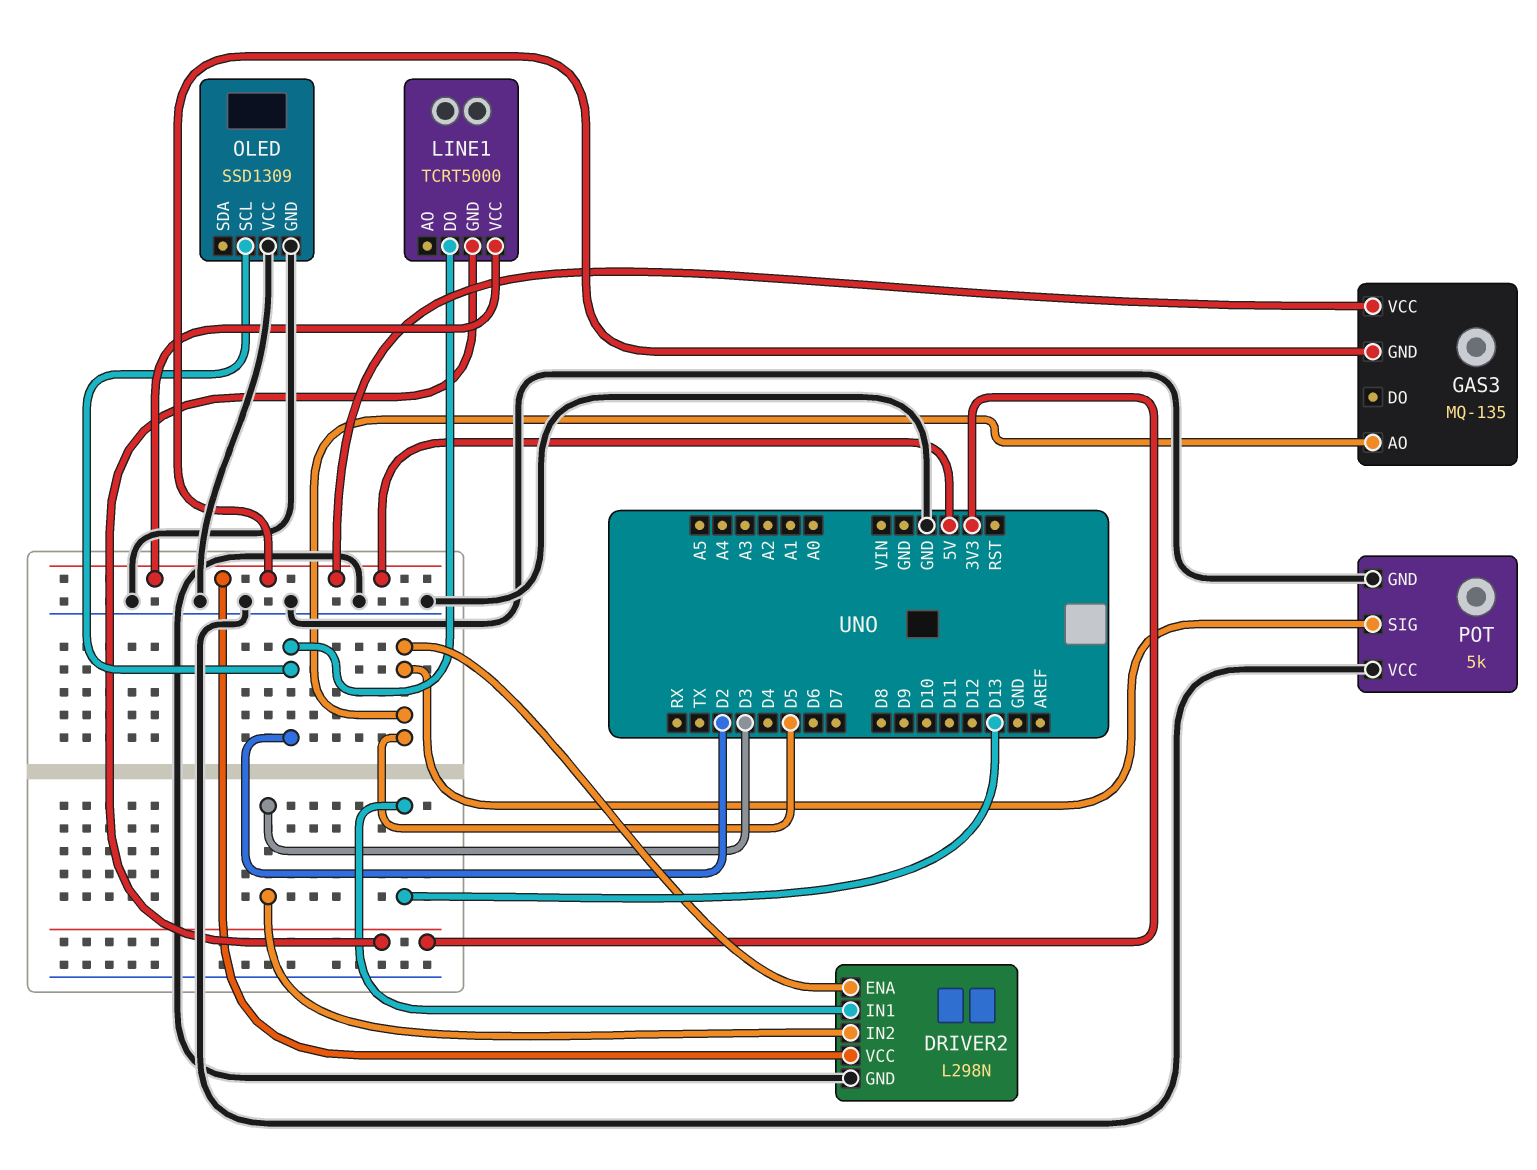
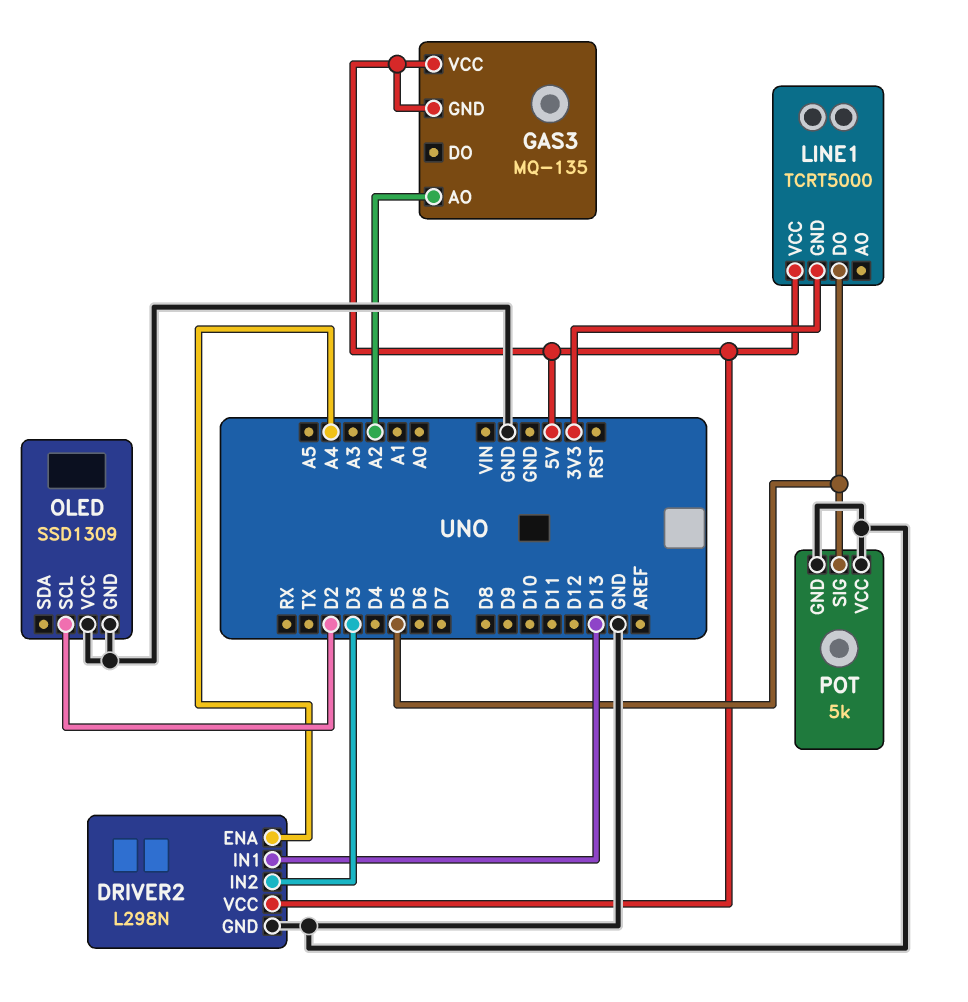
DRIVER2 pin ENA: D5 -> A4
GAS3 pin AO: D5 -> A2
LINE1 pin DO: D2 -> D5

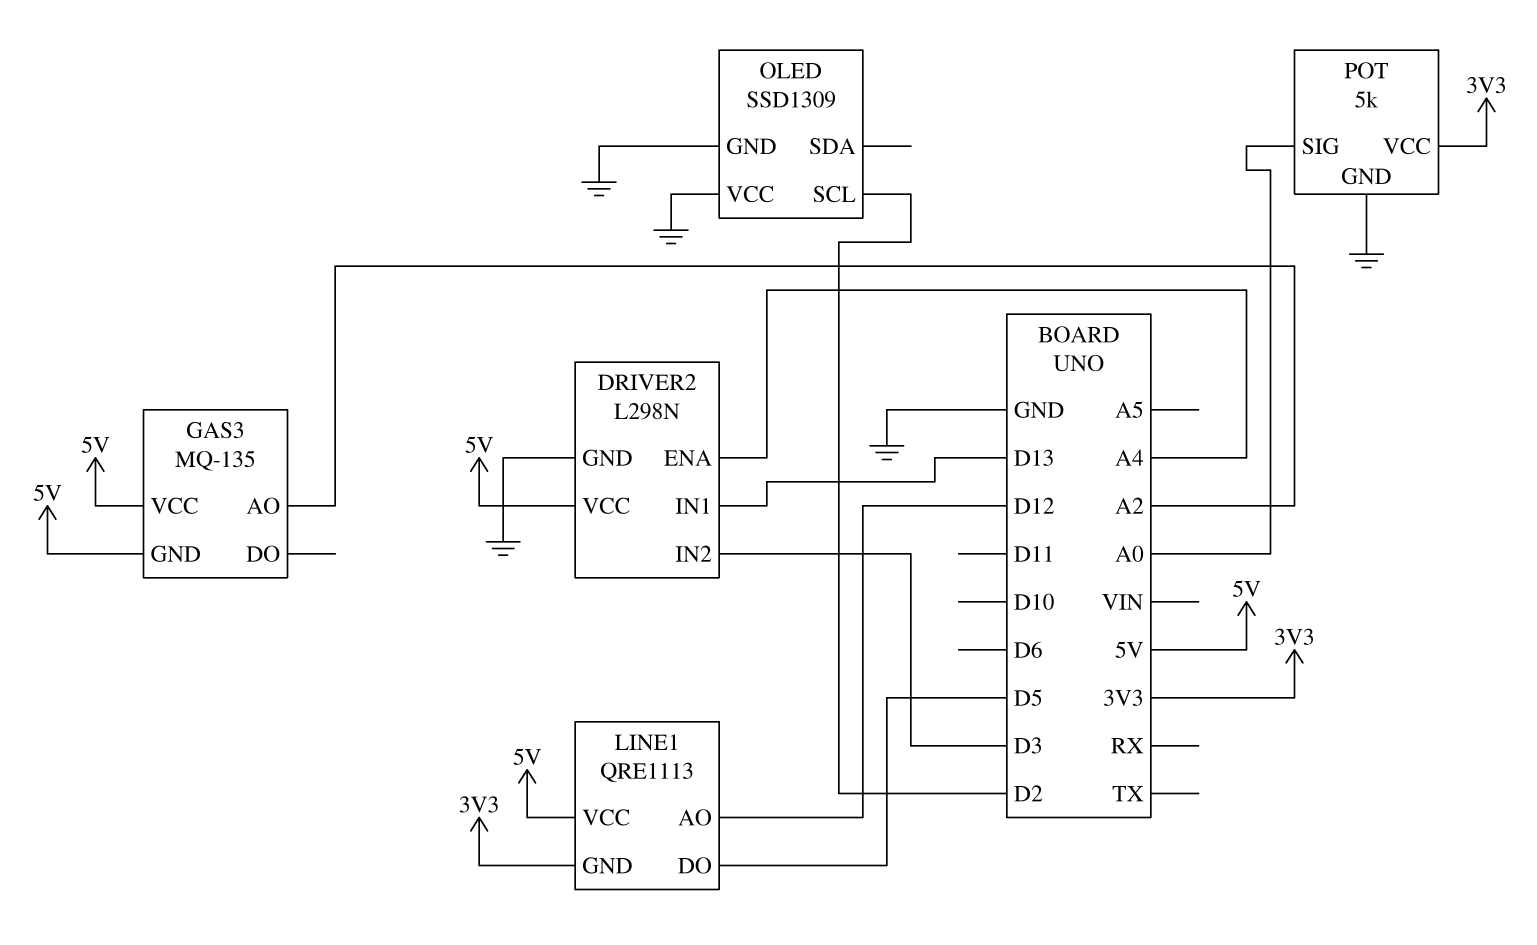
LINE1: TCRT5000 -> QRE1113
LINE1 pin AO: none -> D12
POT pin SIG: D5 -> A0
POT pin VCC: GND -> 3V3

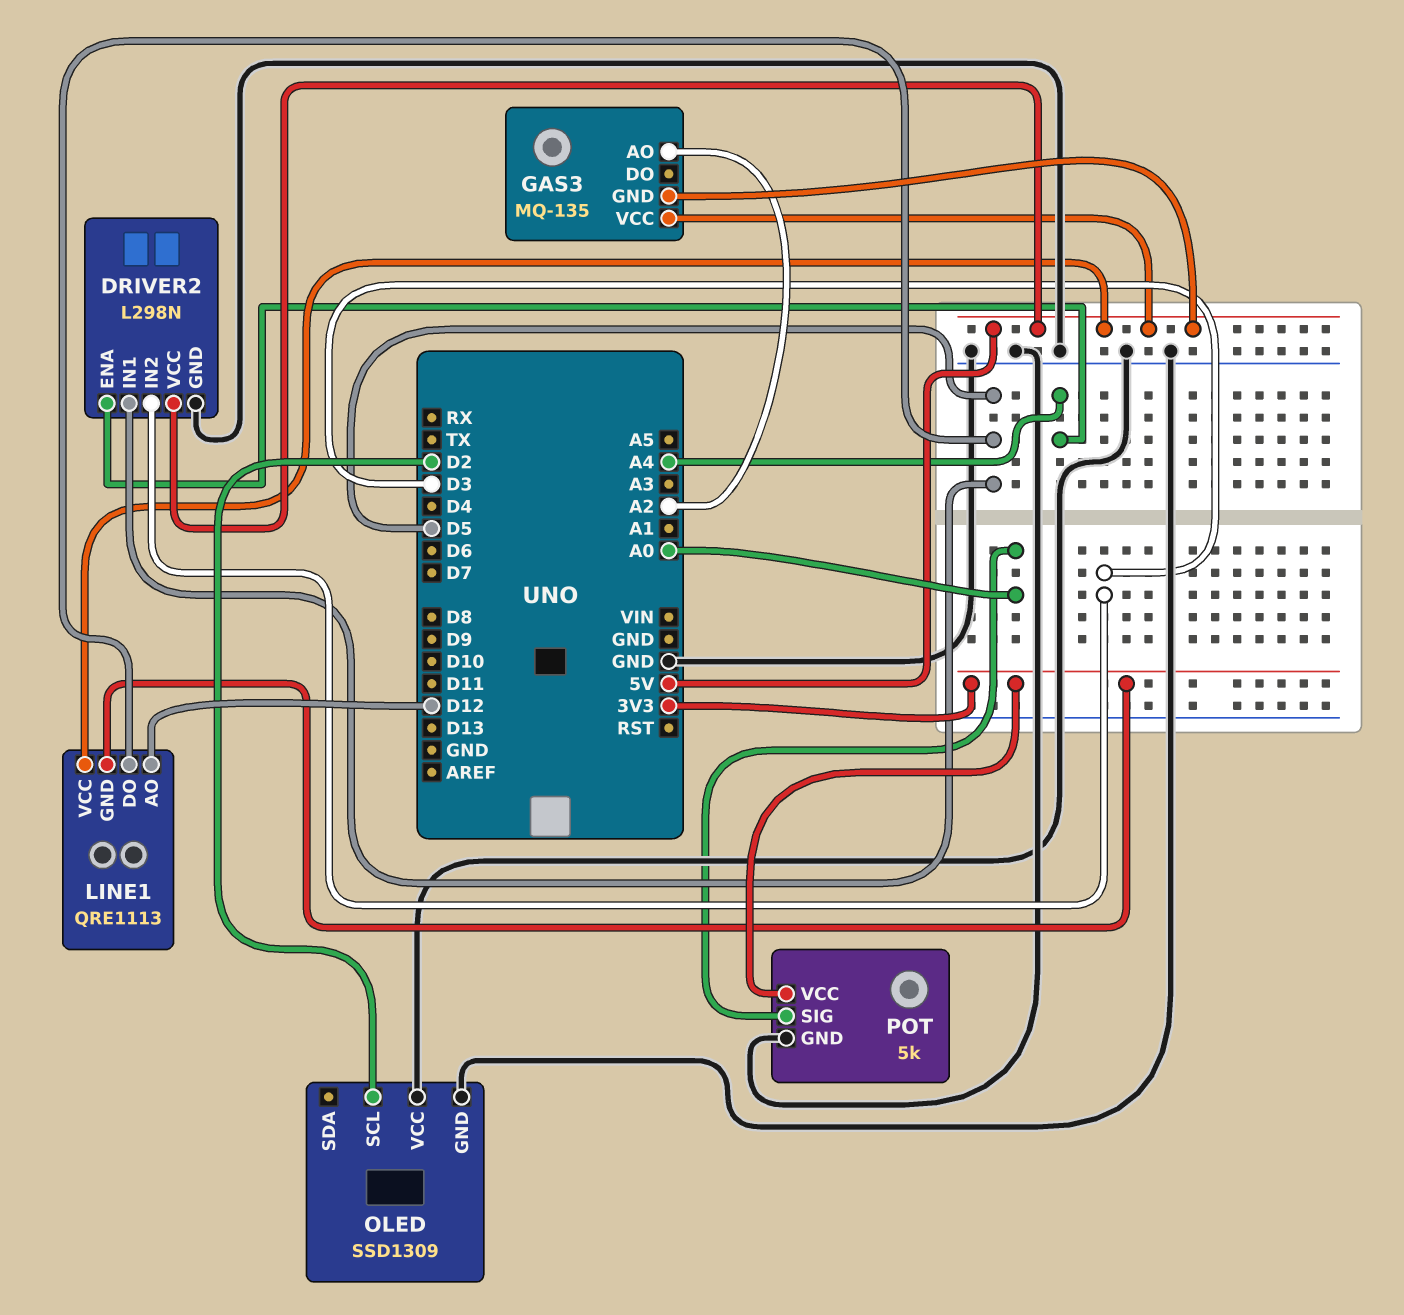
DRIVER2 pin IN1: D13 -> D5

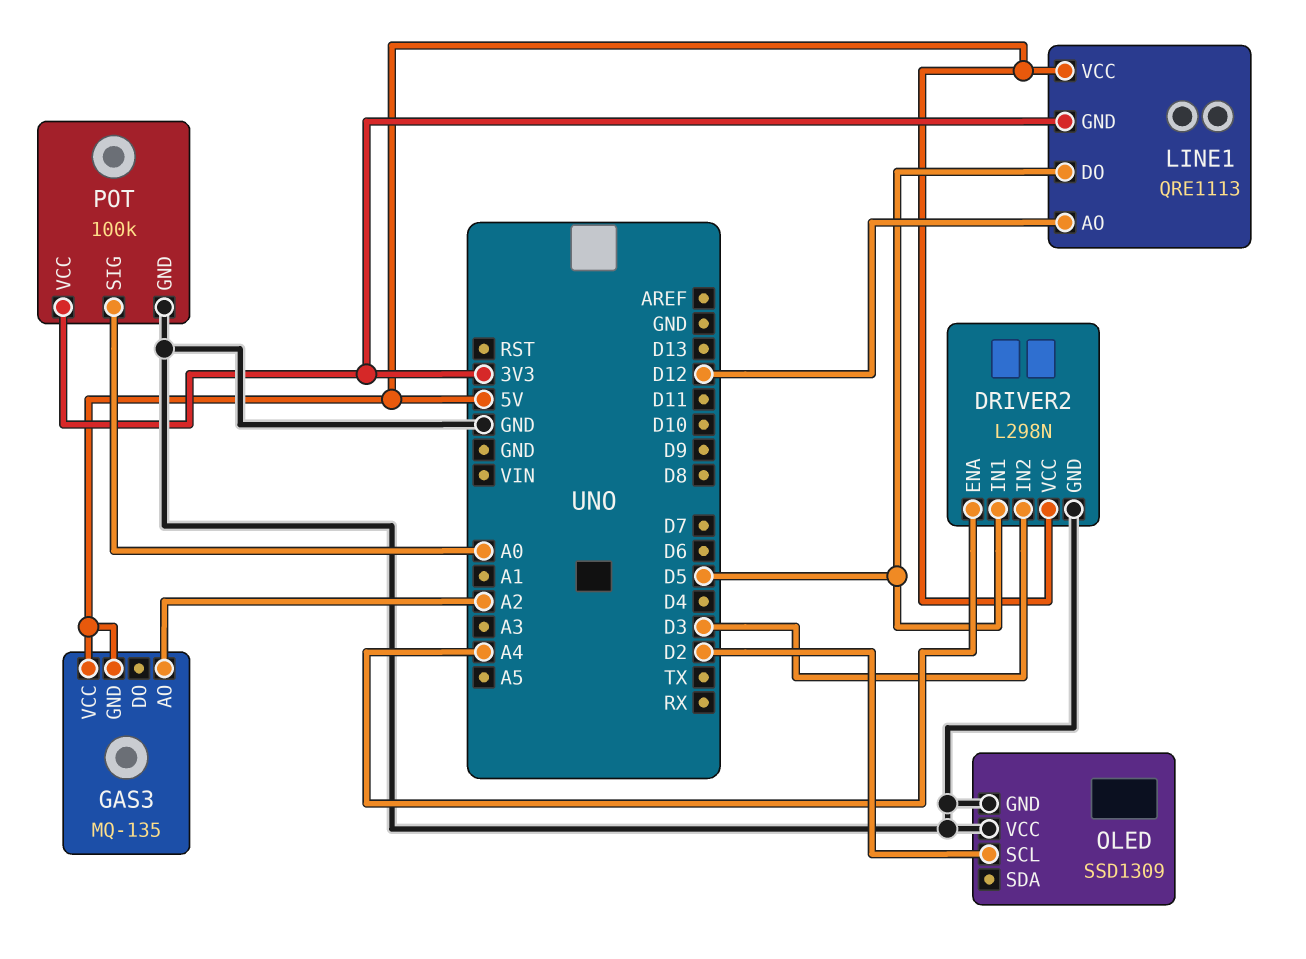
POT: 5k -> 100k

